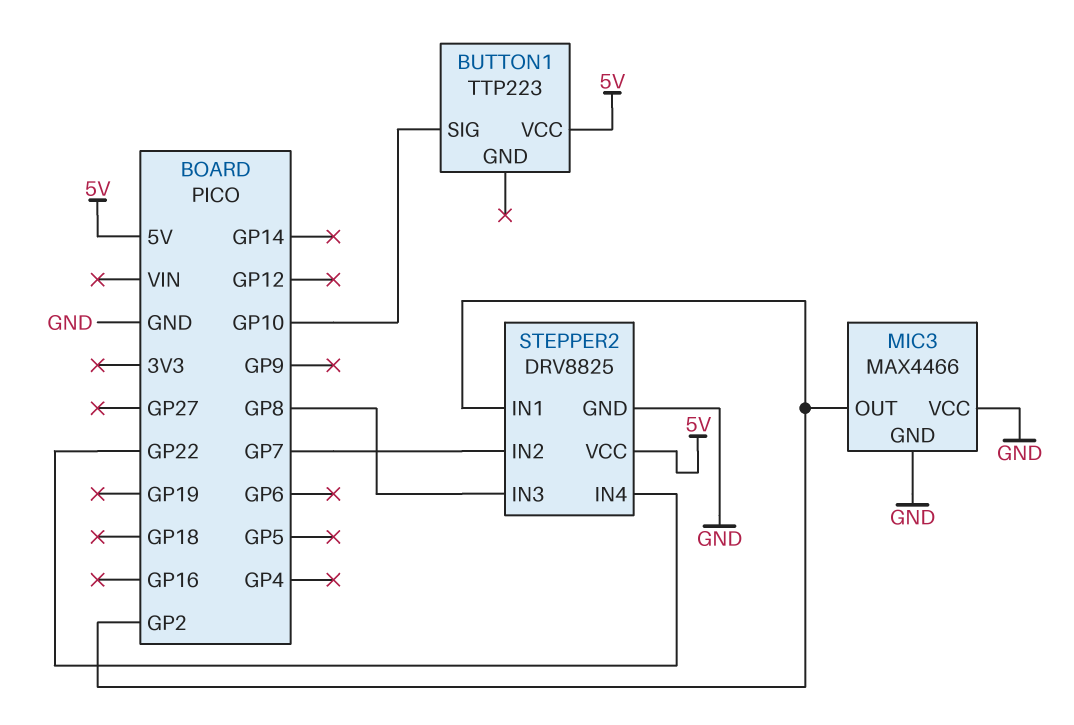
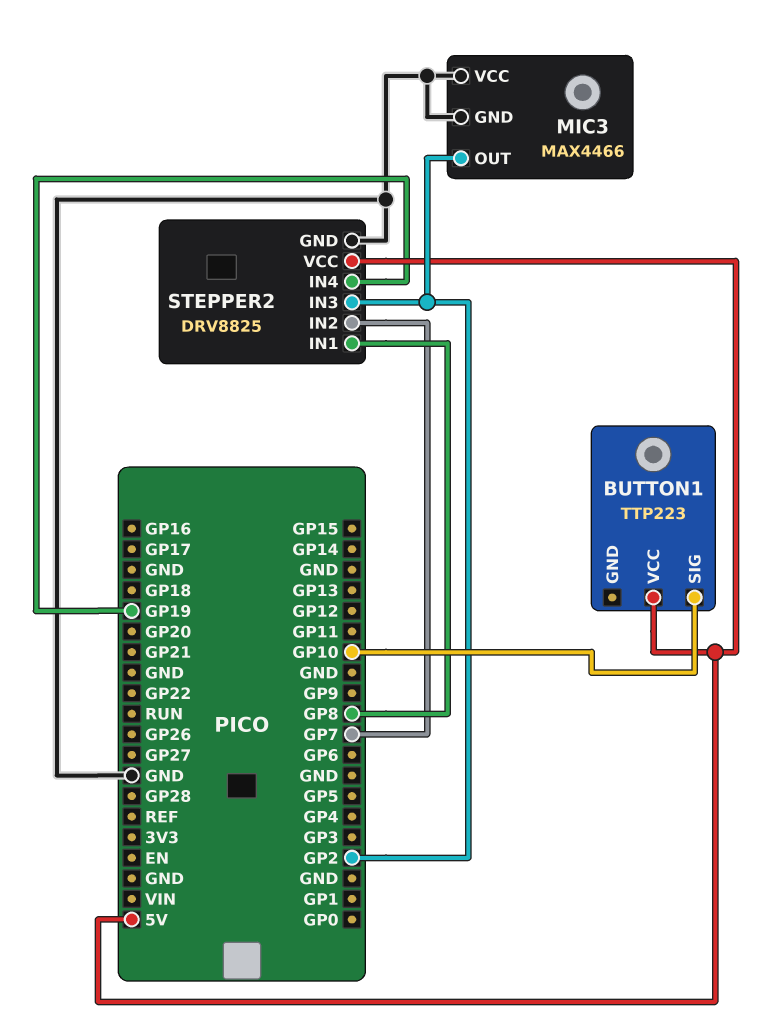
STEPPER2 pin IN1: GP2 -> GP8
STEPPER2 pin IN3: GP8 -> GP2
STEPPER2 pin IN4: GP22 -> GP19

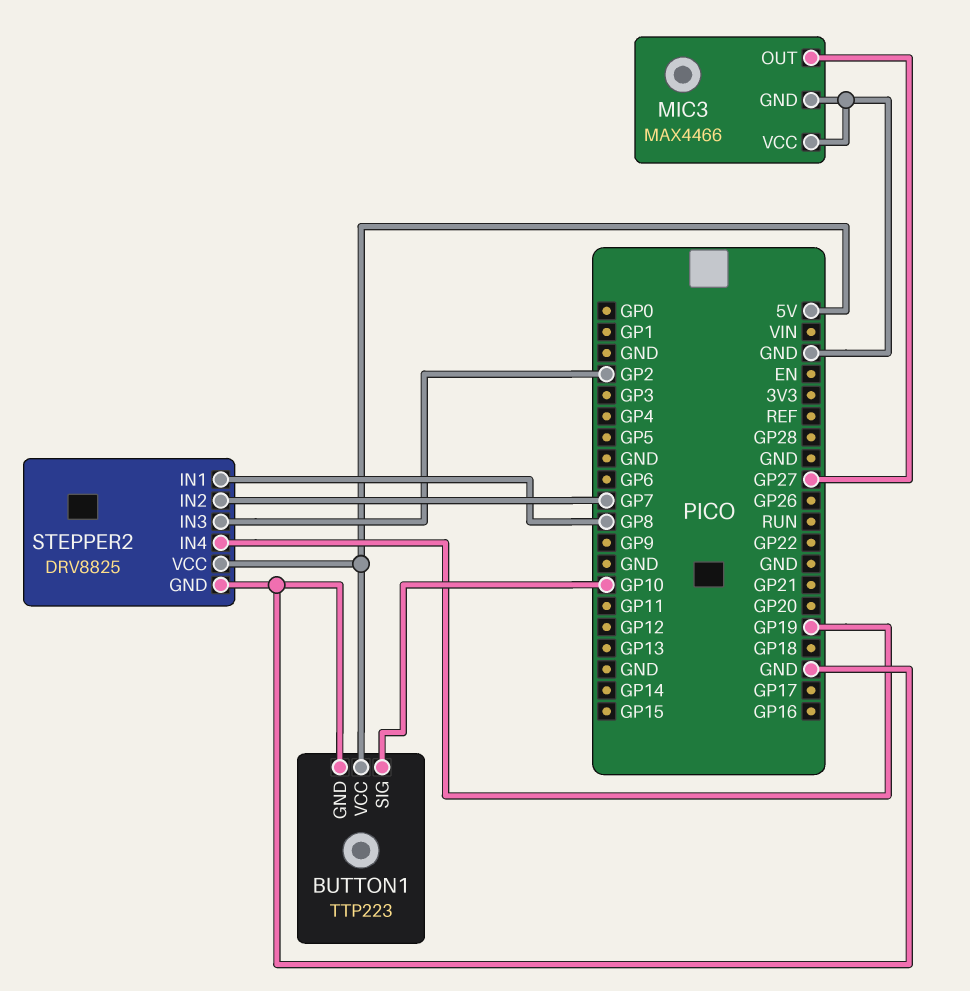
BUTTON1 pin GND: none -> GND
MIC3 pin OUT: GP2 -> GP27

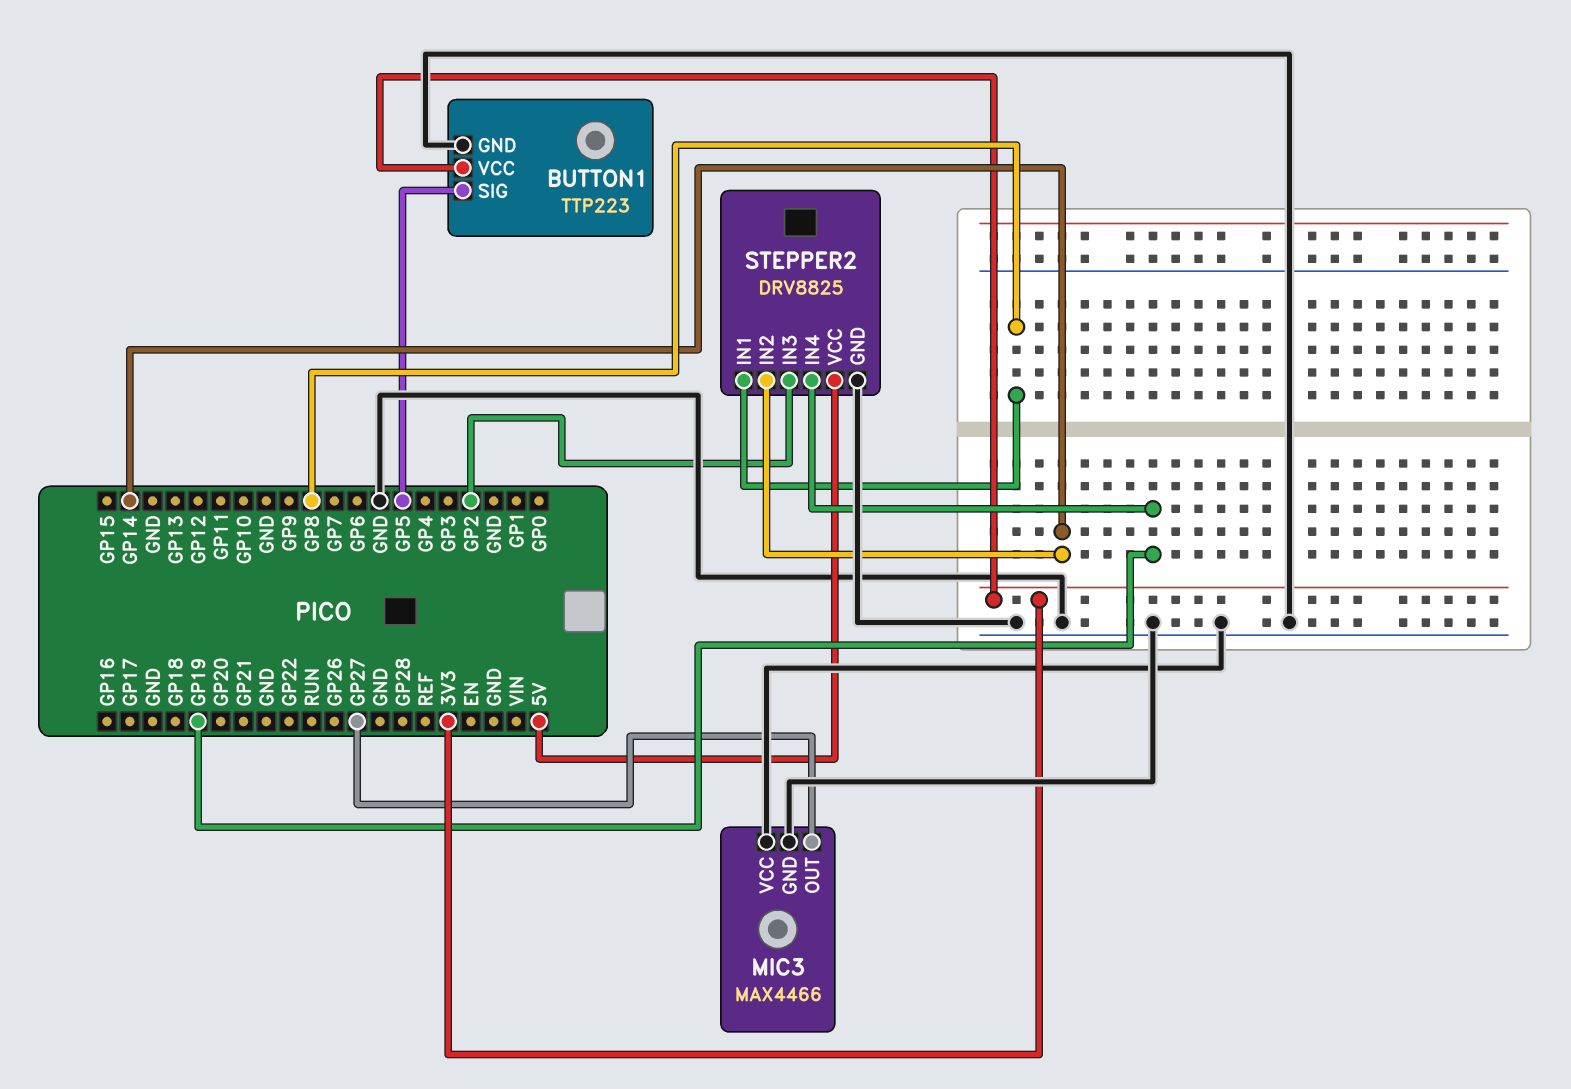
BUTTON1 pin SIG: GP10 -> GP5
BUTTON1 pin VCC: 5V -> 3V3
STEPPER2 pin IN2: GP7 -> GP14

